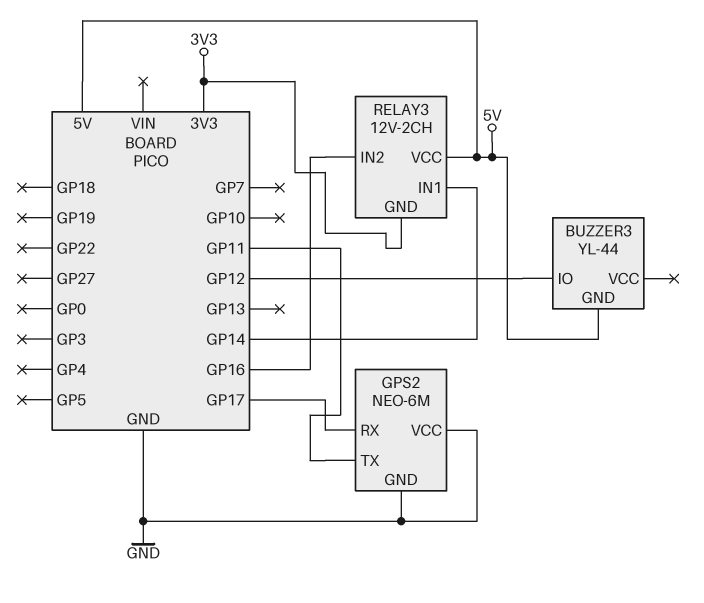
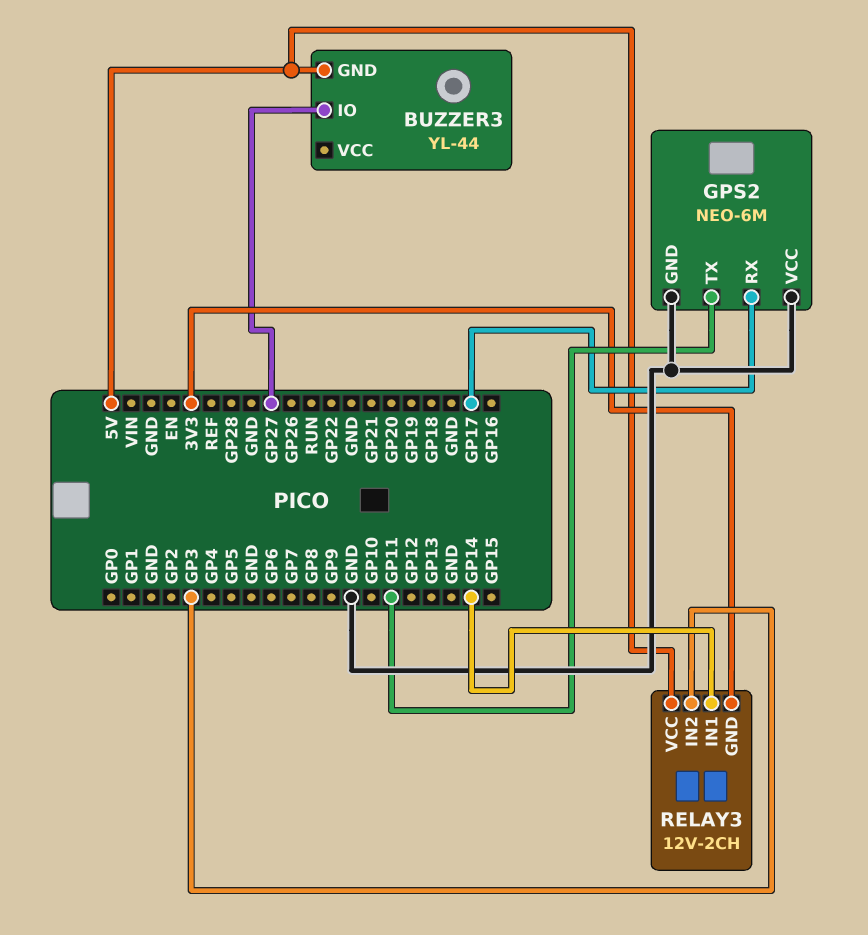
BUZZER3 pin IO: GP12 -> GP27
RELAY3 pin IN2: GP16 -> GP3

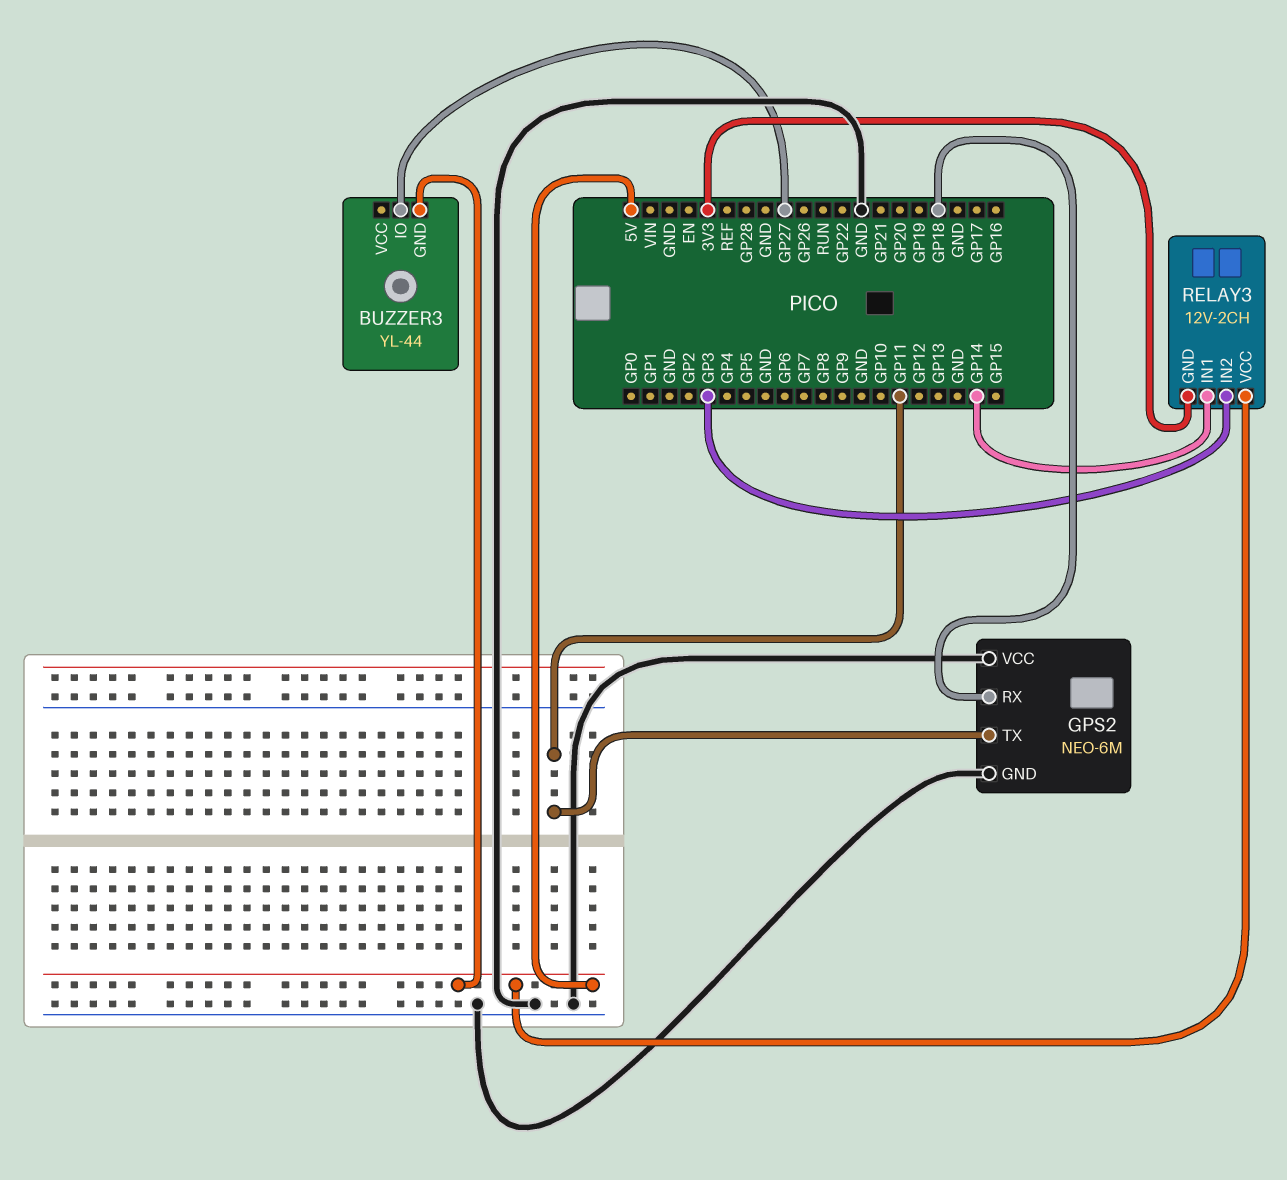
GPS2 pin RX: GP17 -> GP18

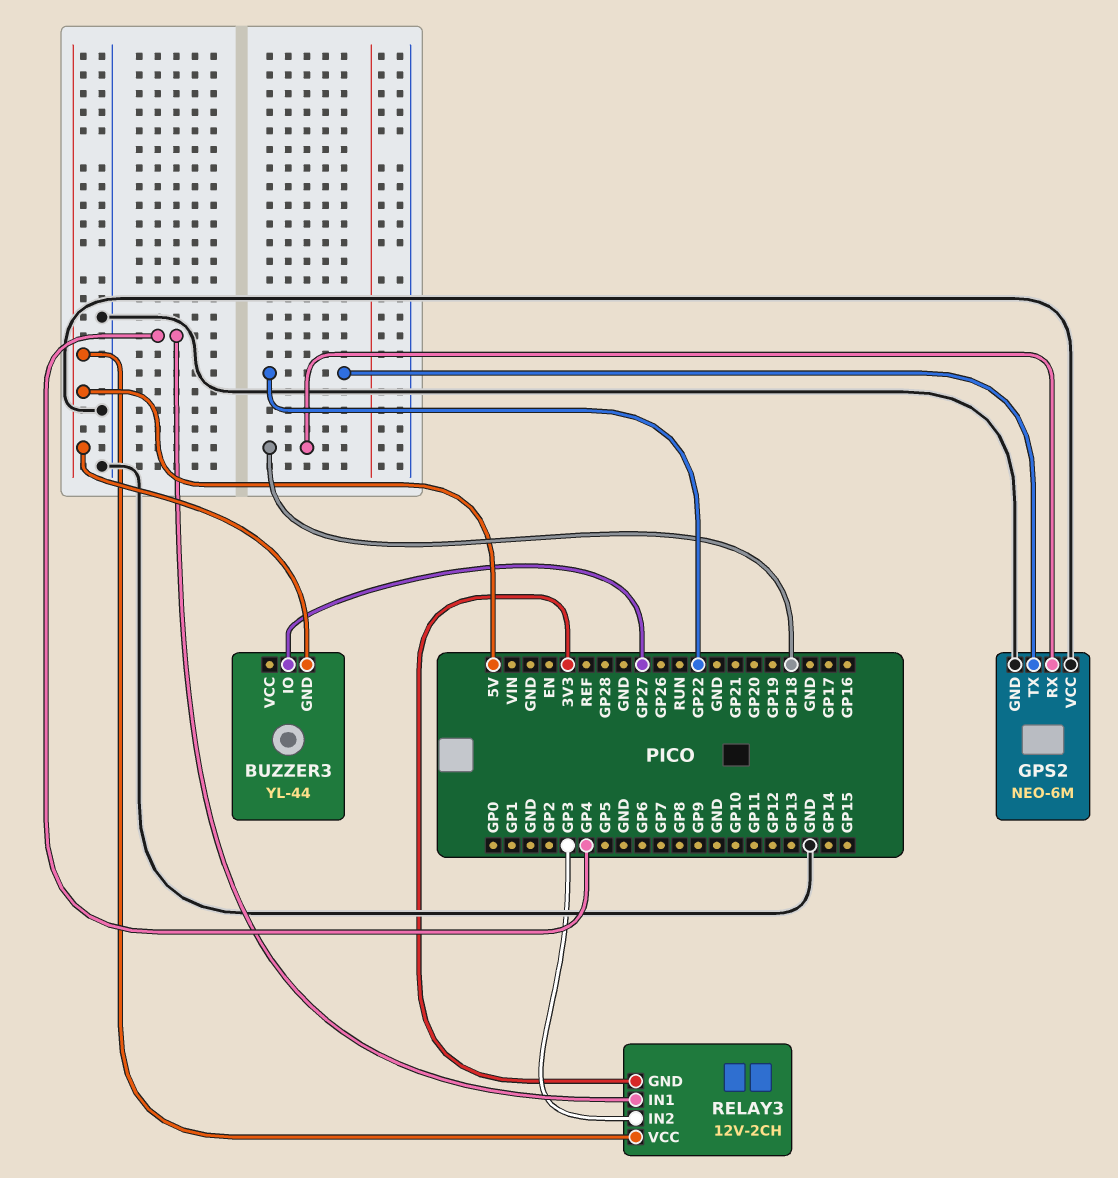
GPS2 pin TX: GP11 -> GP22
RELAY3 pin IN1: GP14 -> GP4

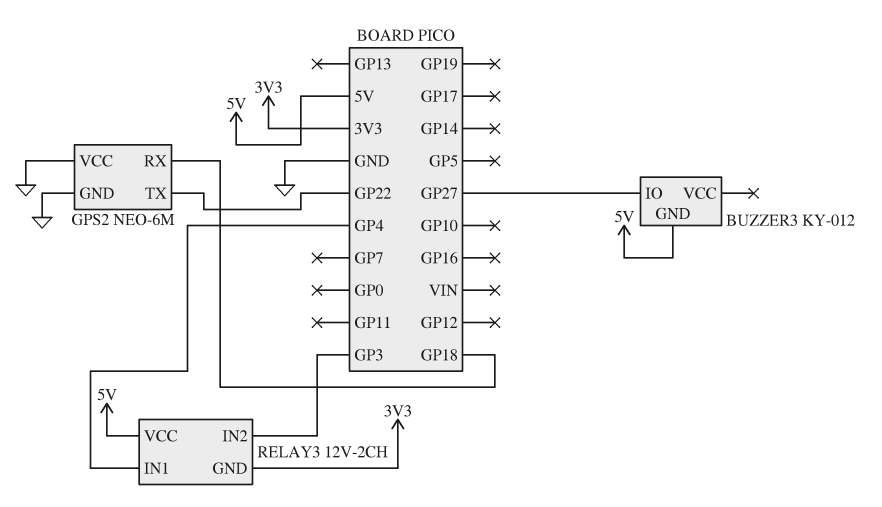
BUZZER3: YL-44 -> KY-012

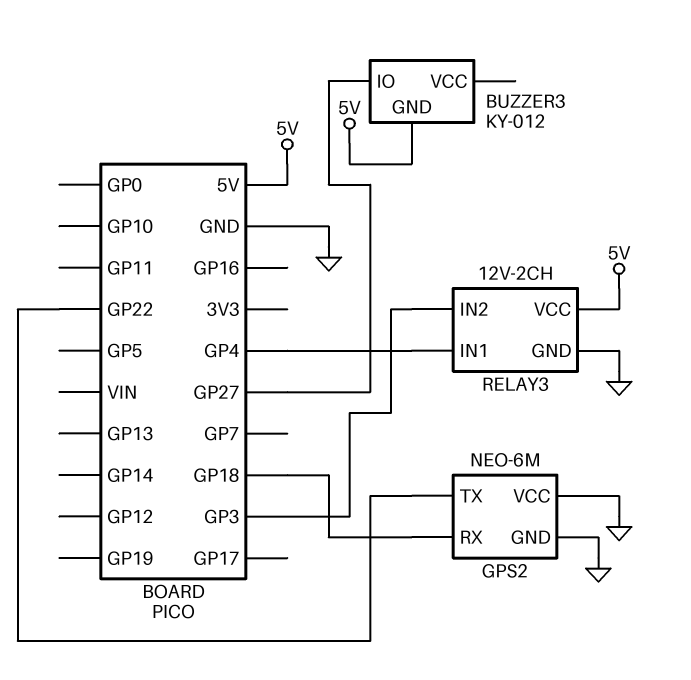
RELAY3 pin GND: 3V3 -> GND

